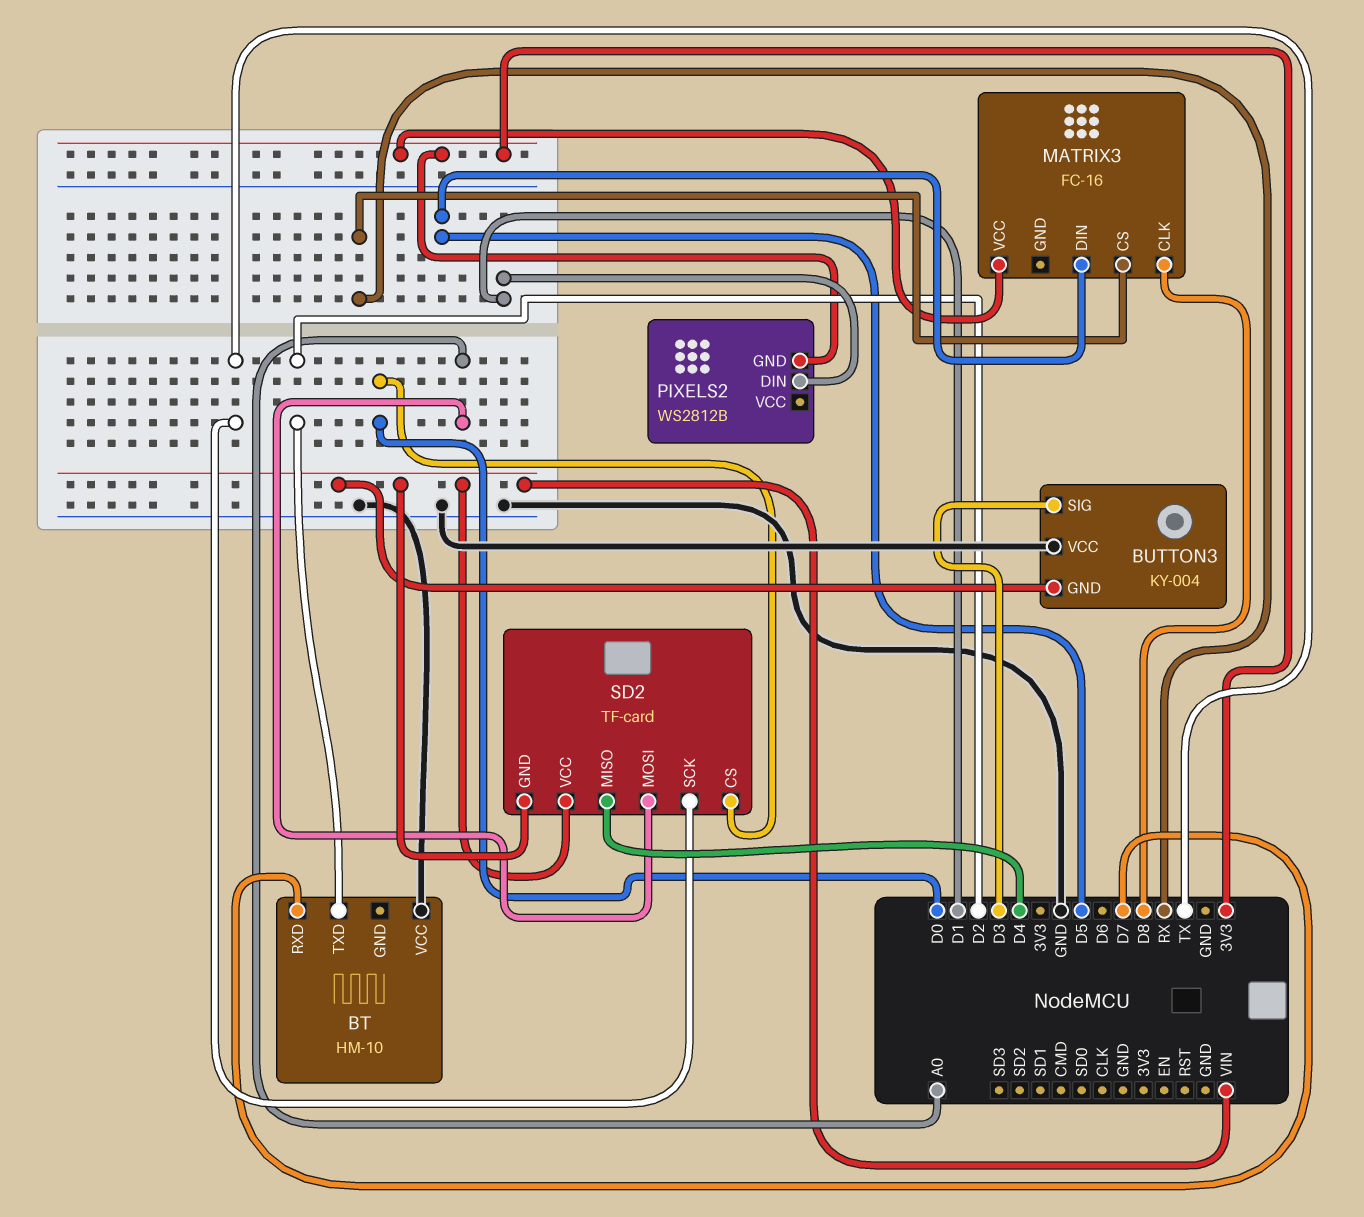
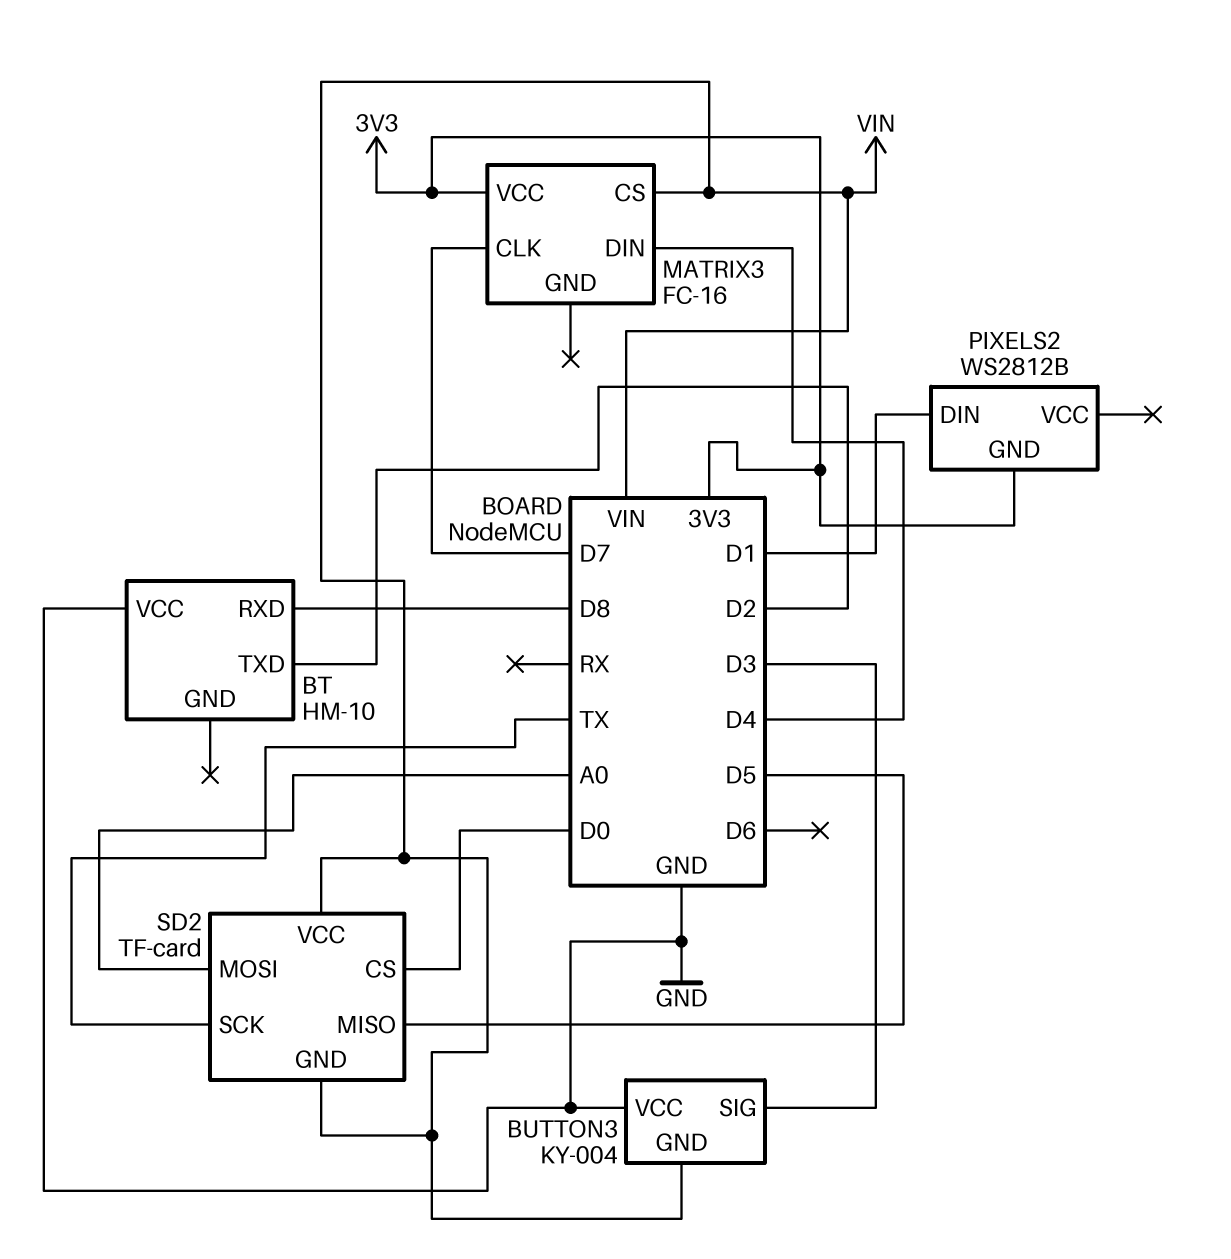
BT pin RXD: D7 -> D8
MATRIX3 pin CLK: D8 -> D7
MATRIX3 pin CS: RX -> VIN
MATRIX3 pin DIN: D5 -> D4
SD2 pin MISO: D4 -> D5

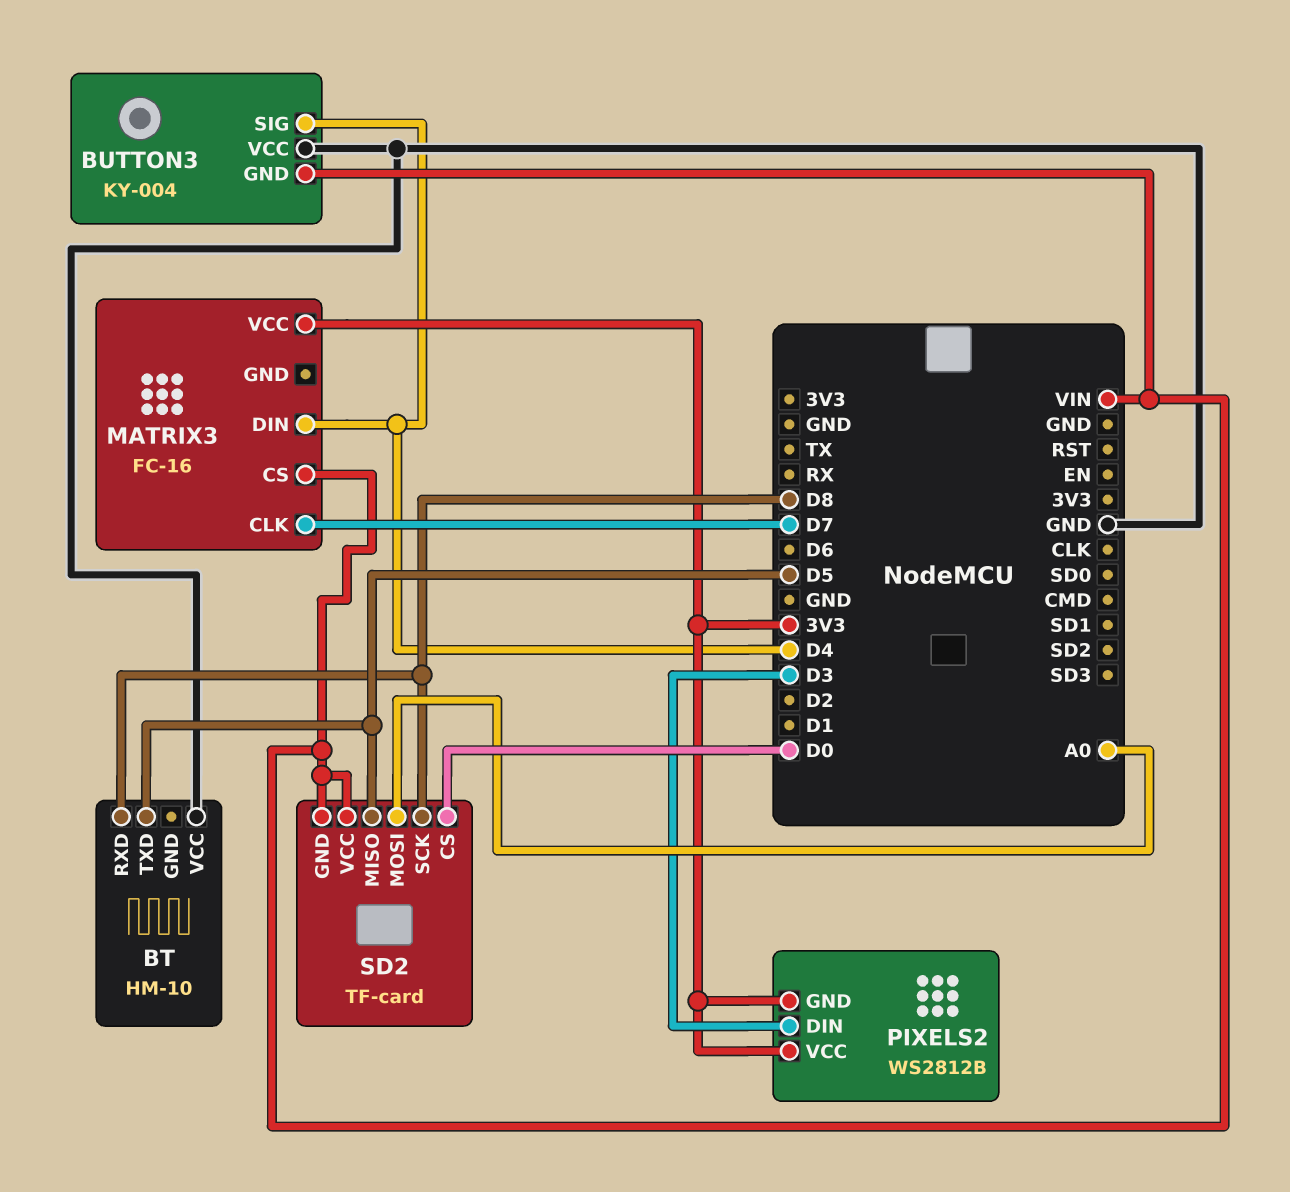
BT pin TXD: D2 -> D5
BUTTON3 pin SIG: D3 -> D4
PIXELS2 pin DIN: D1 -> D3
PIXELS2 pin VCC: none -> 3V3
SD2 pin SCK: TX -> D8

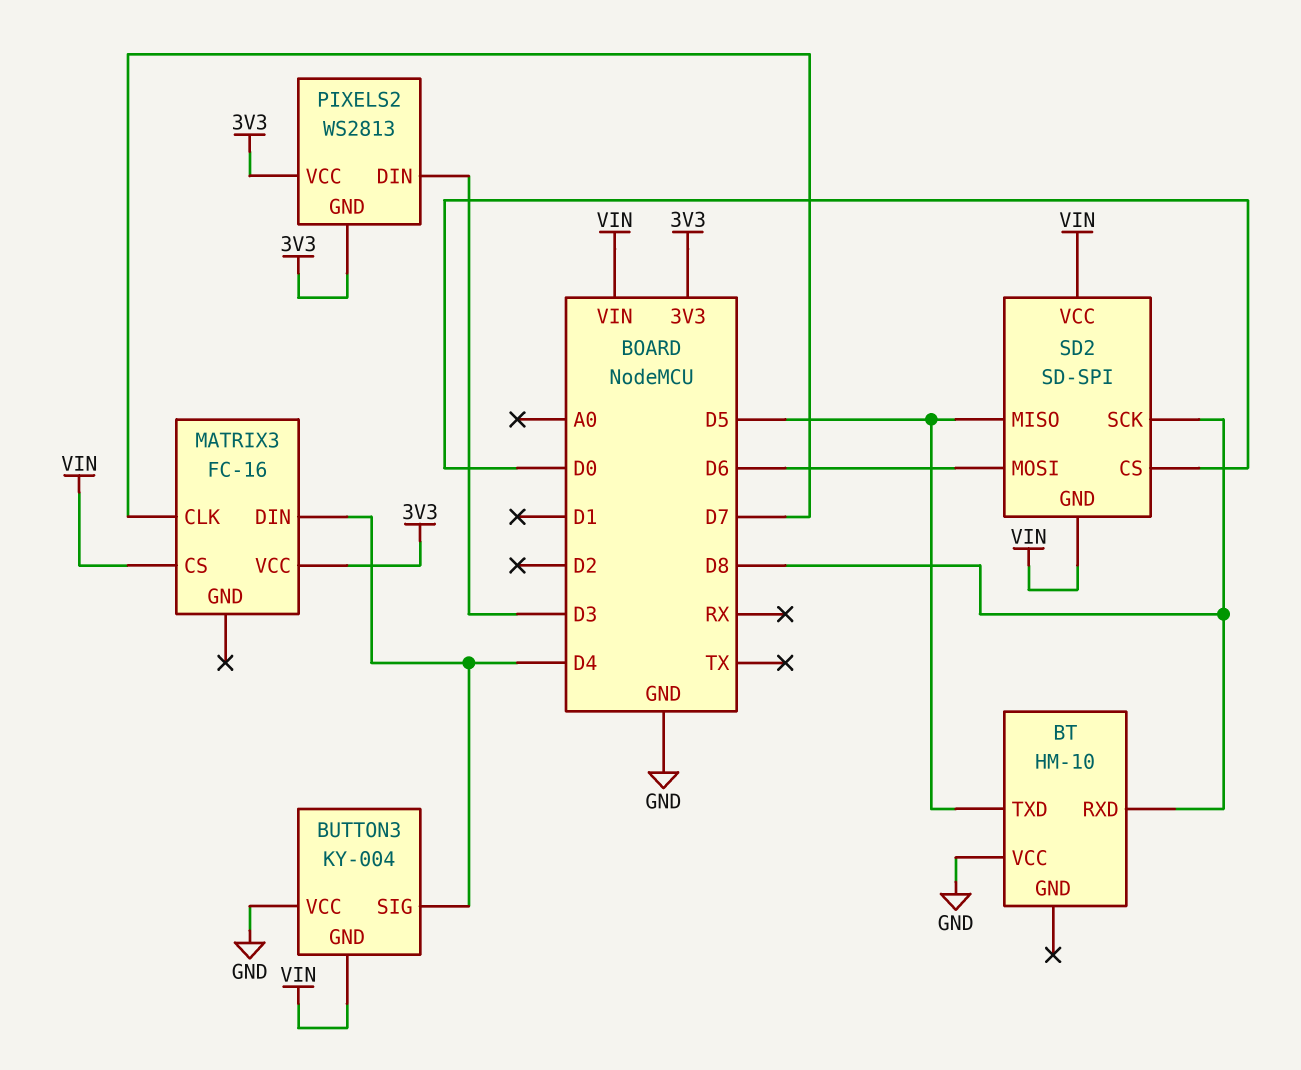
PIXELS2: WS2812B -> WS2813
SD2: TF-card -> SD-SPI
SD2 pin MOSI: A0 -> D6

